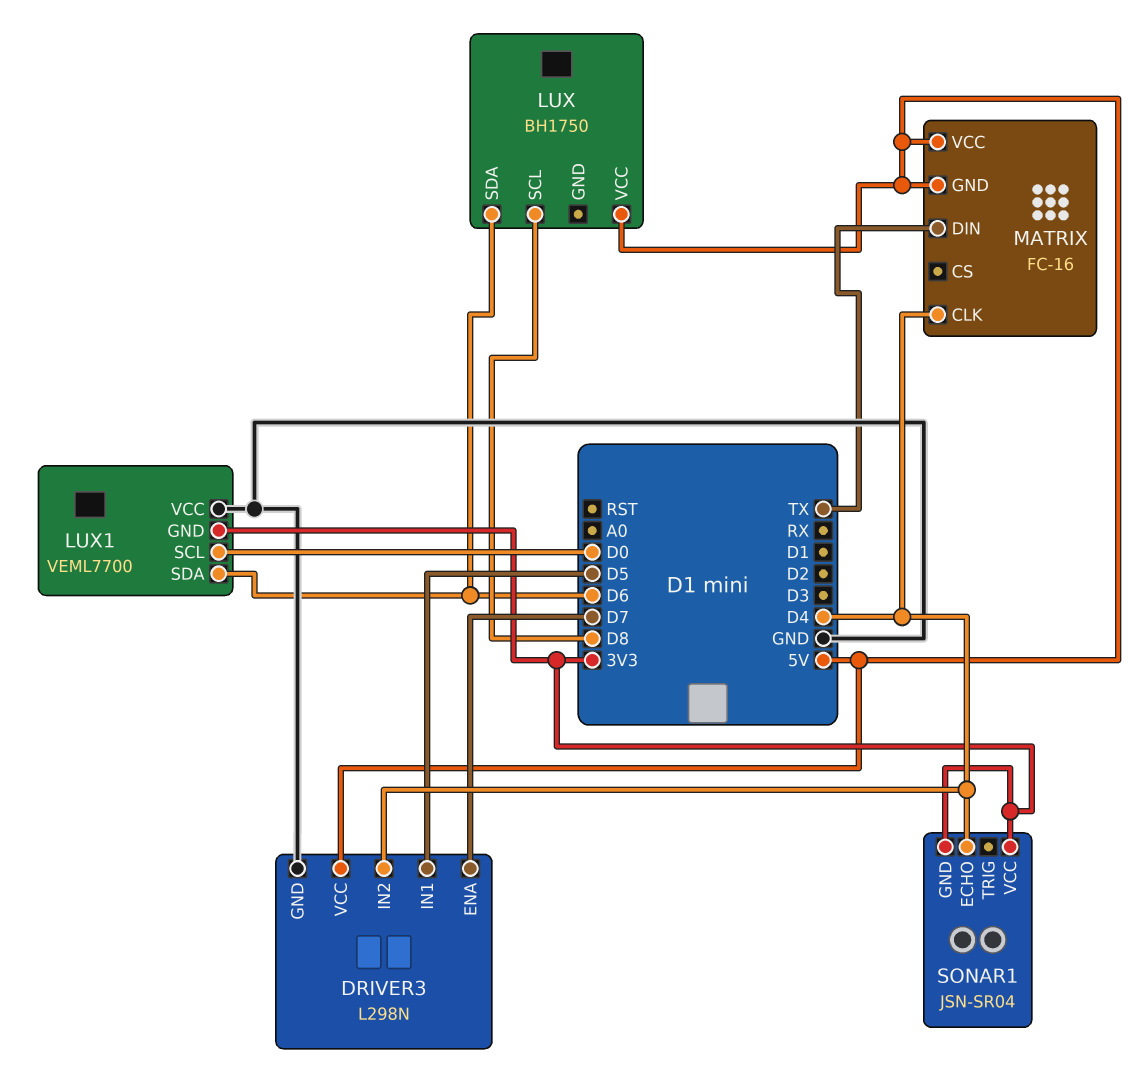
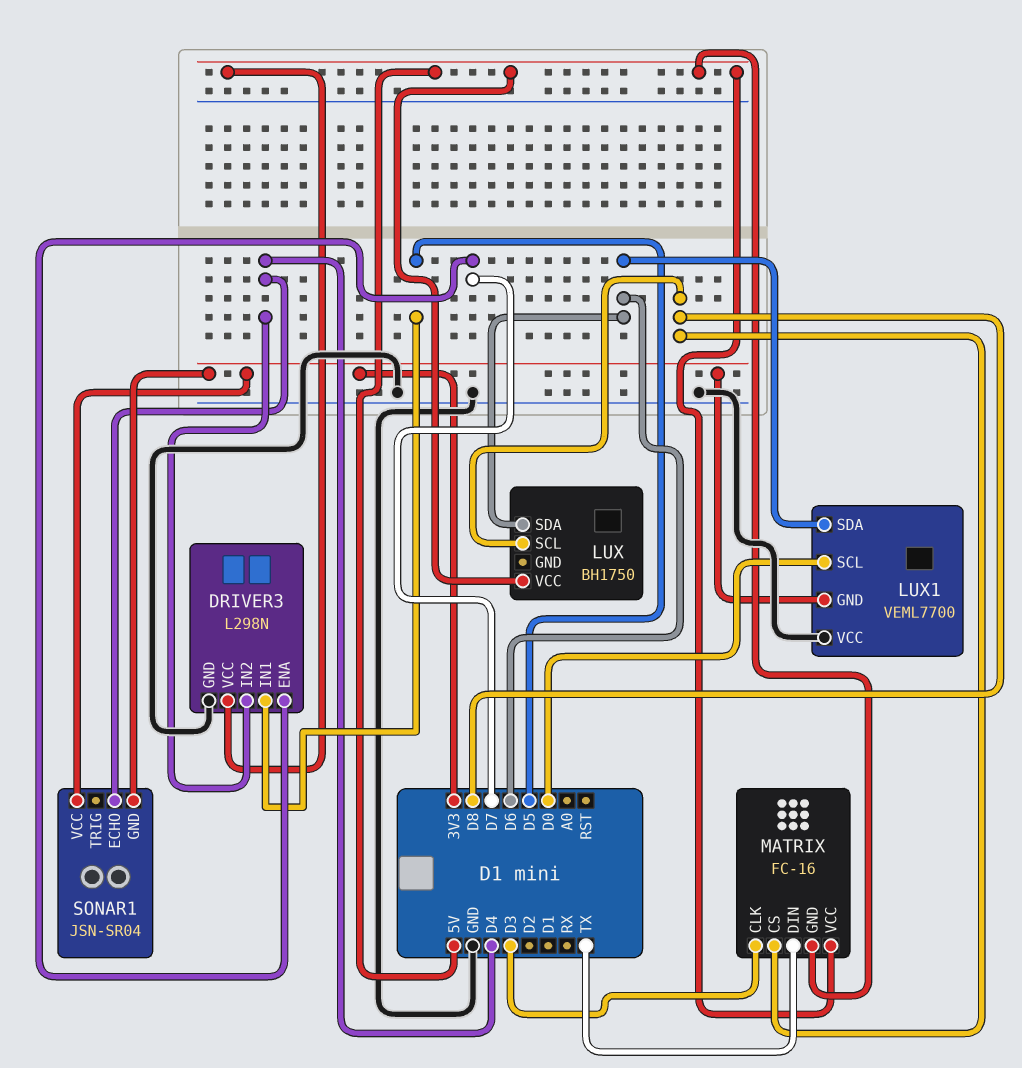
MATRIX pin CLK: D4 -> D3
MATRIX pin CS: none -> D8

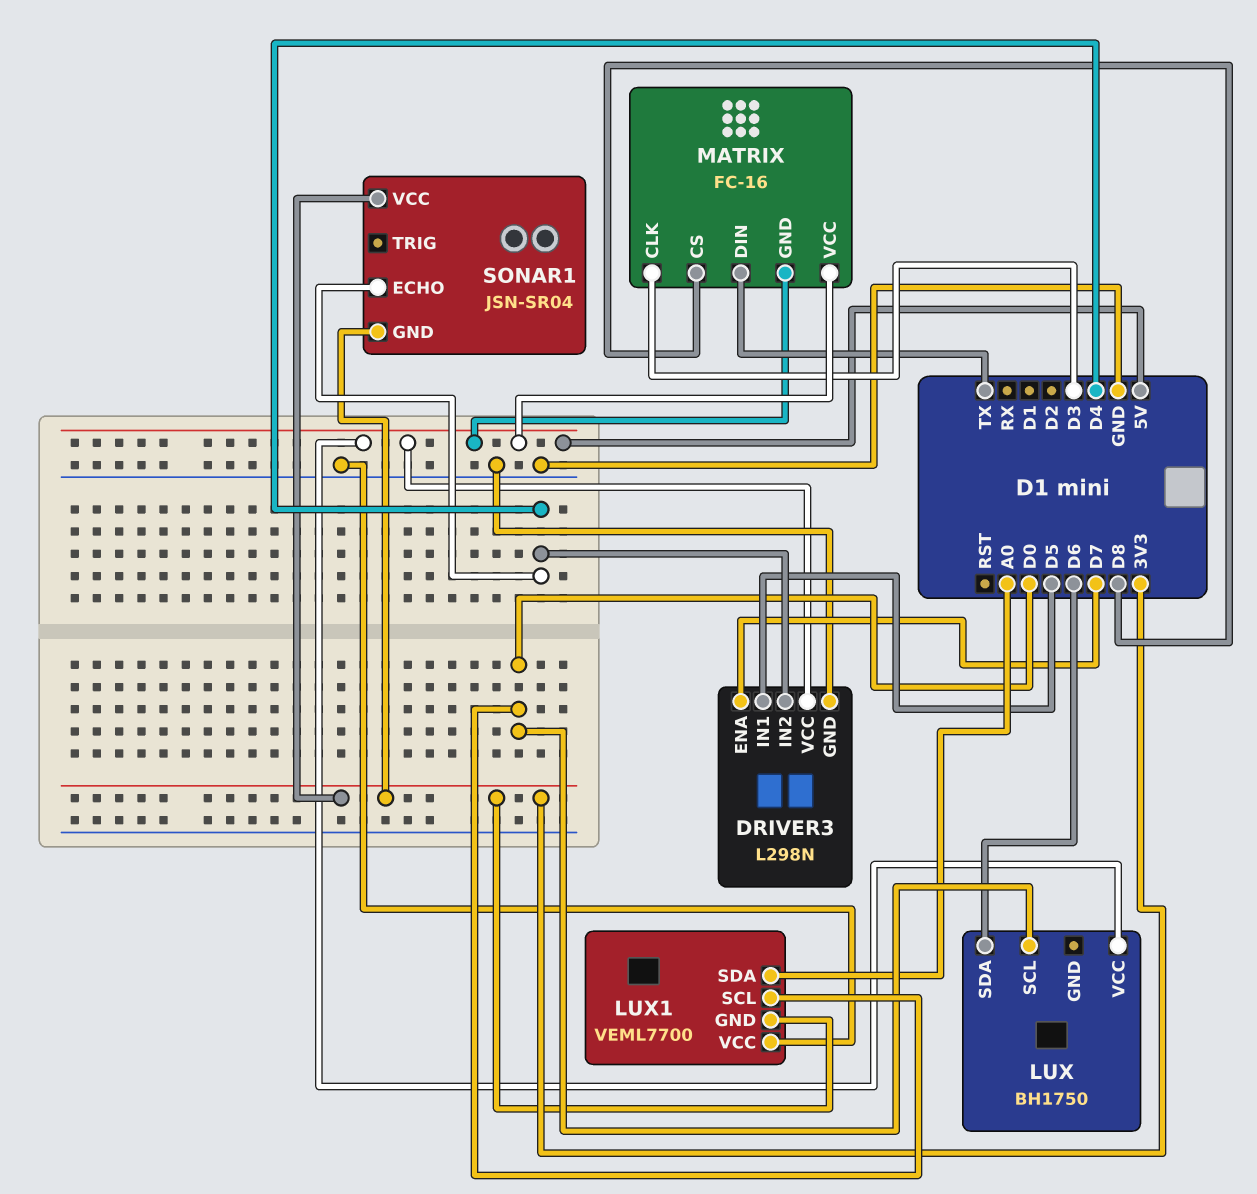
LUX pin SCL: D8 -> D0
LUX1 pin SDA: D6 -> A0

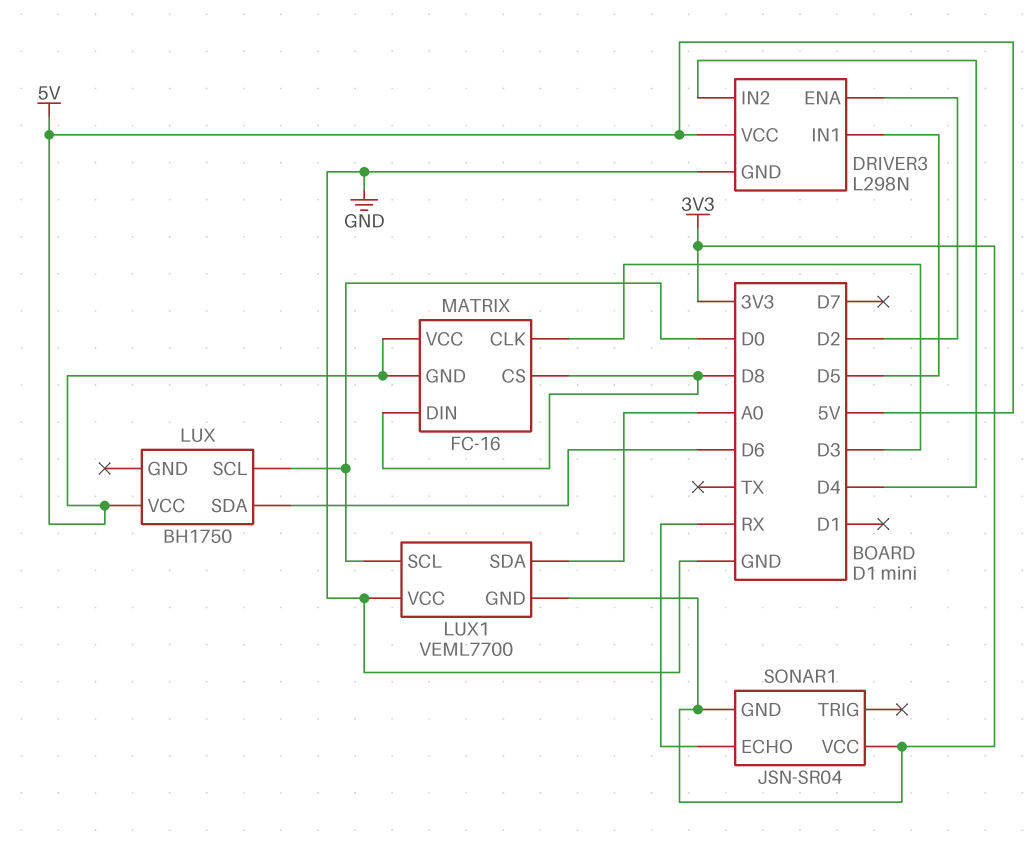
DRIVER3 pin ENA: D7 -> D2
MATRIX pin DIN: TX -> D8
SONAR1 pin ECHO: D4 -> RX

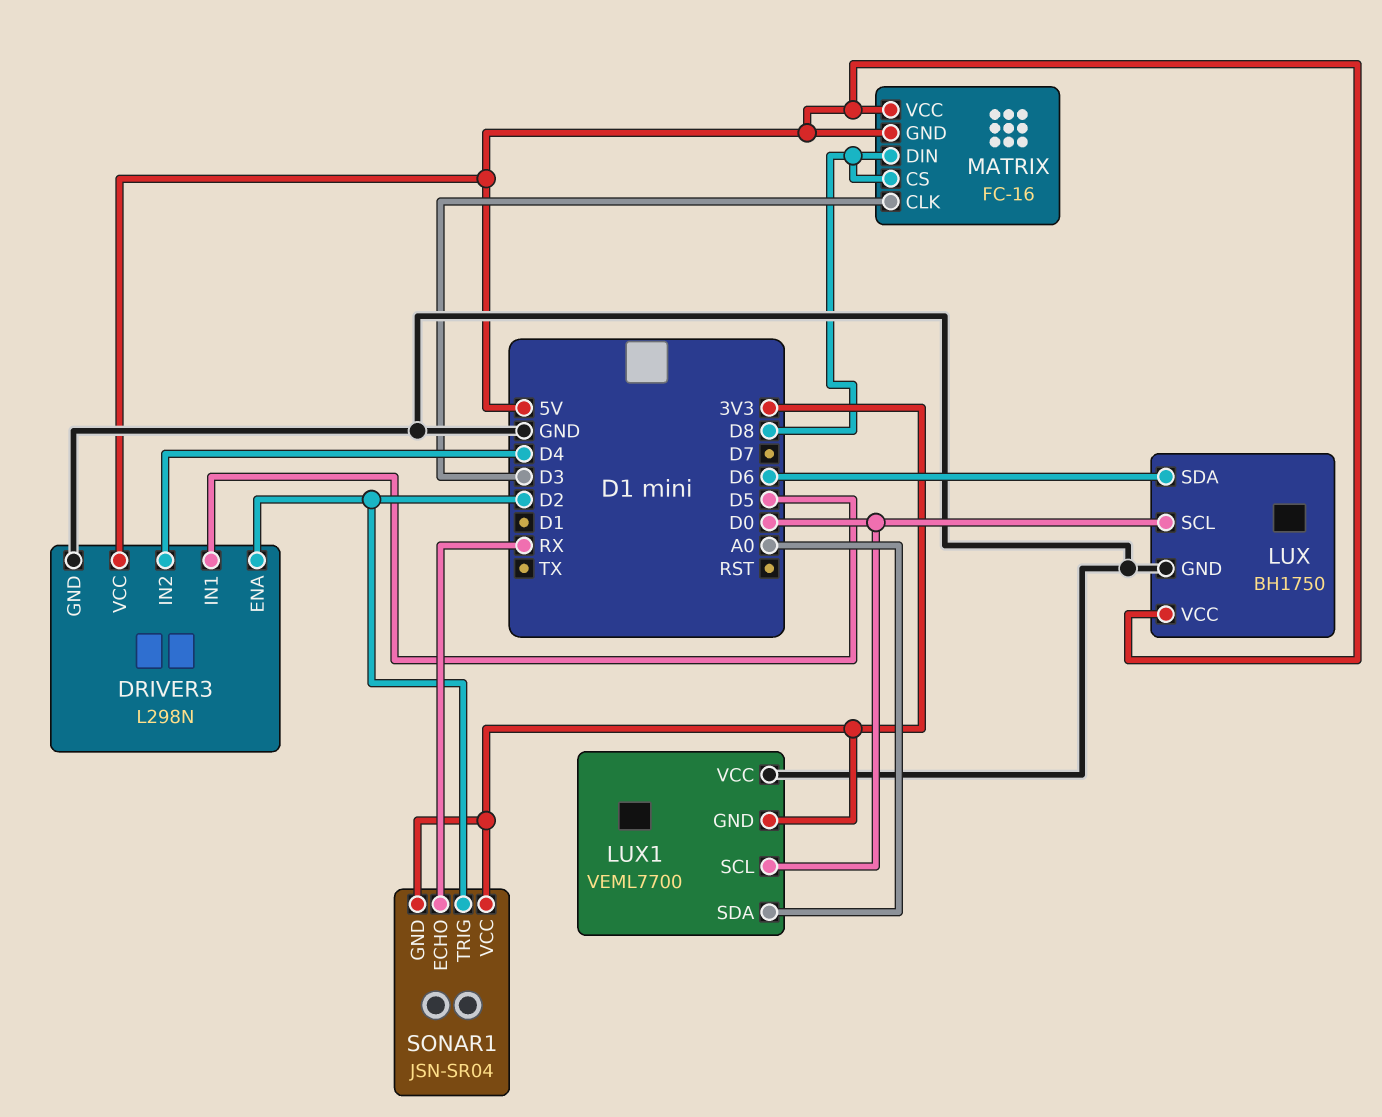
LUX pin GND: none -> GND
SONAR1 pin TRIG: none -> D2

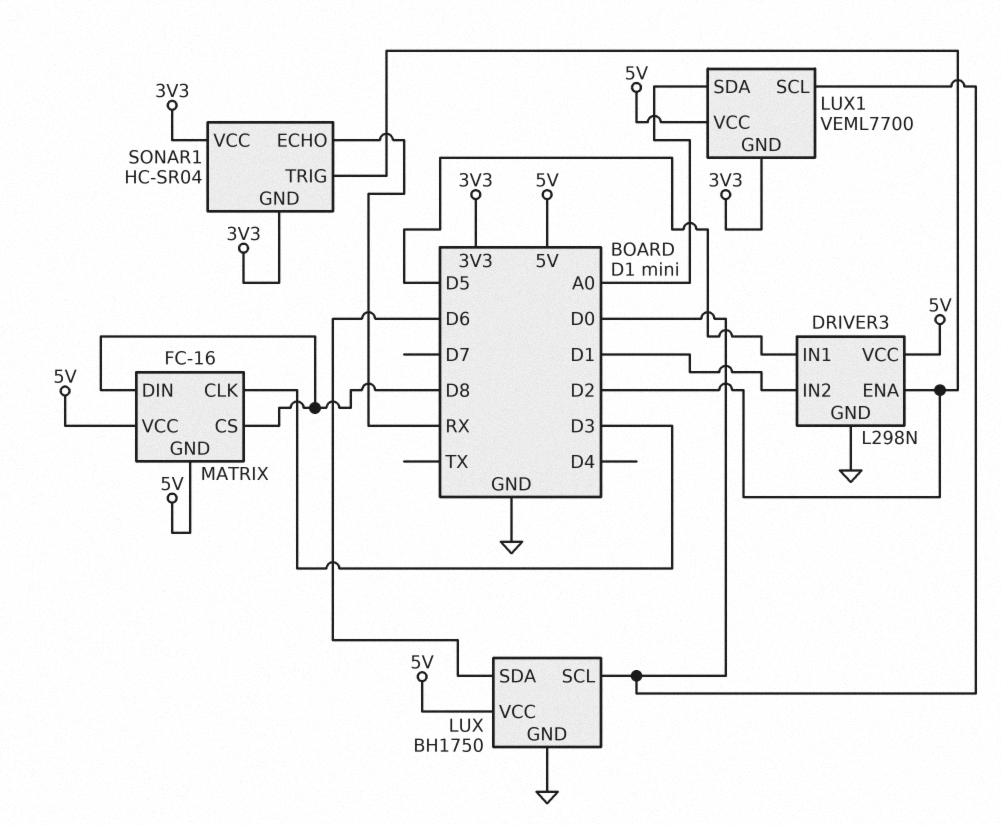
DRIVER3 pin IN2: D4 -> D1
LUX1 pin VCC: GND -> 5V
SONAR1: JSN-SR04 -> HC-SR04

